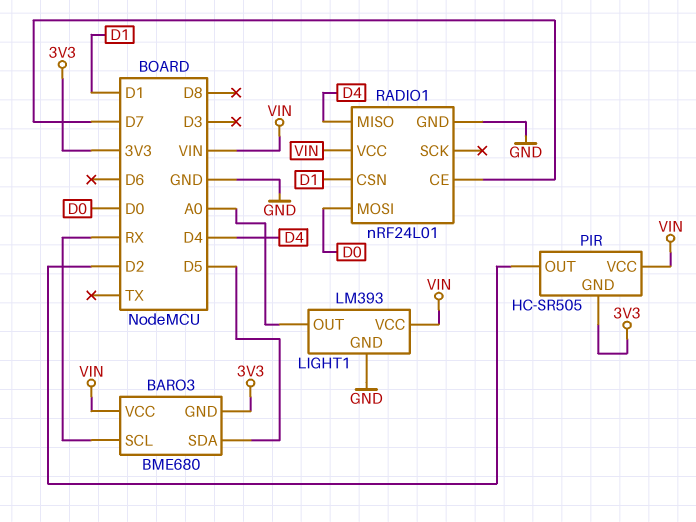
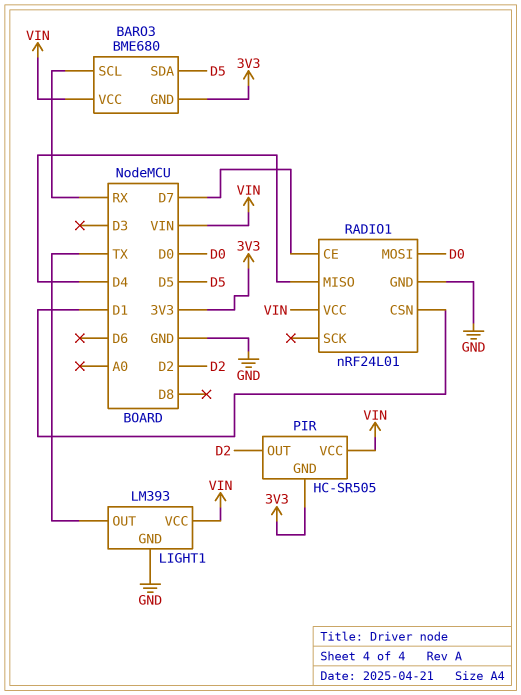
LIGHT1 pin OUT: A0 -> TX

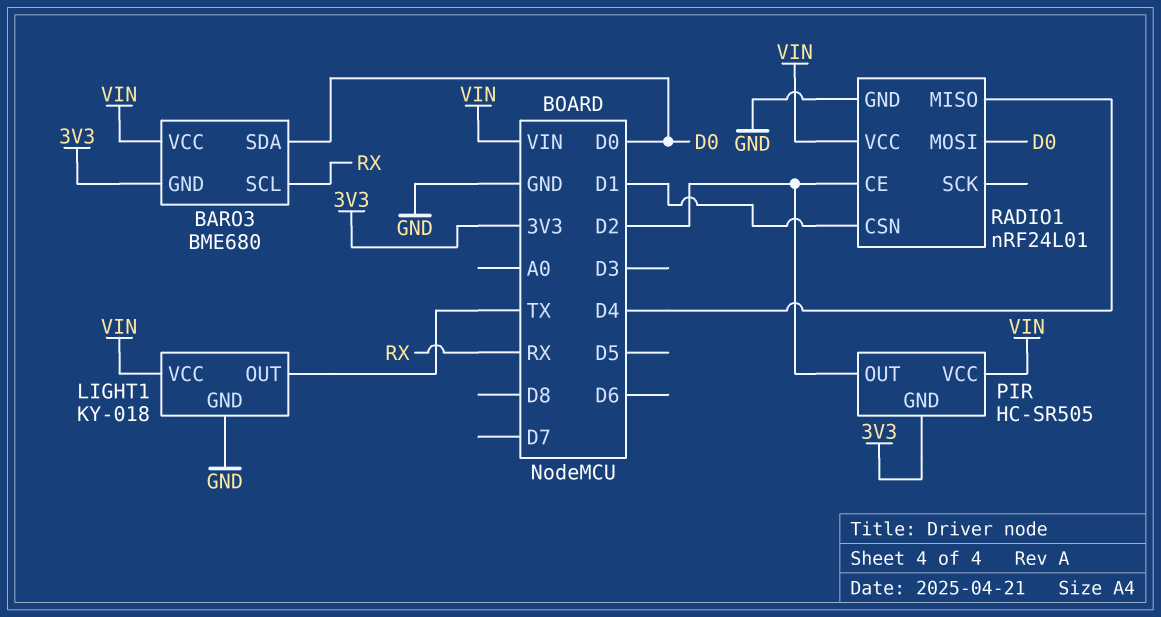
BARO3 pin SDA: D5 -> D0
LIGHT1: LM393 -> KY-018
RADIO1 pin CE: D7 -> D2

